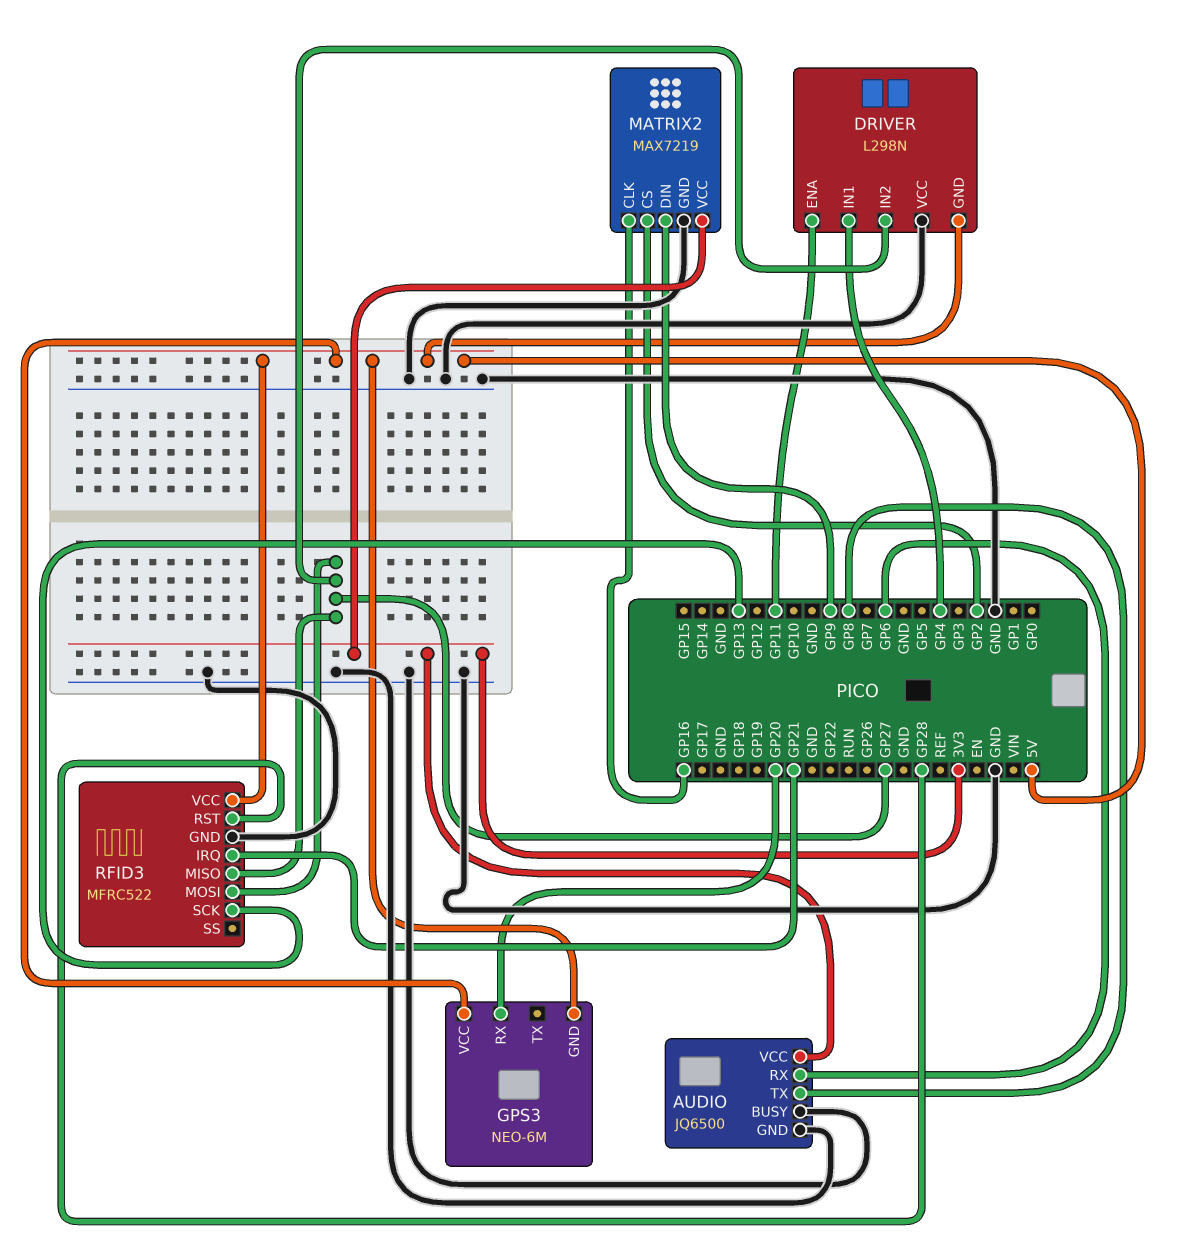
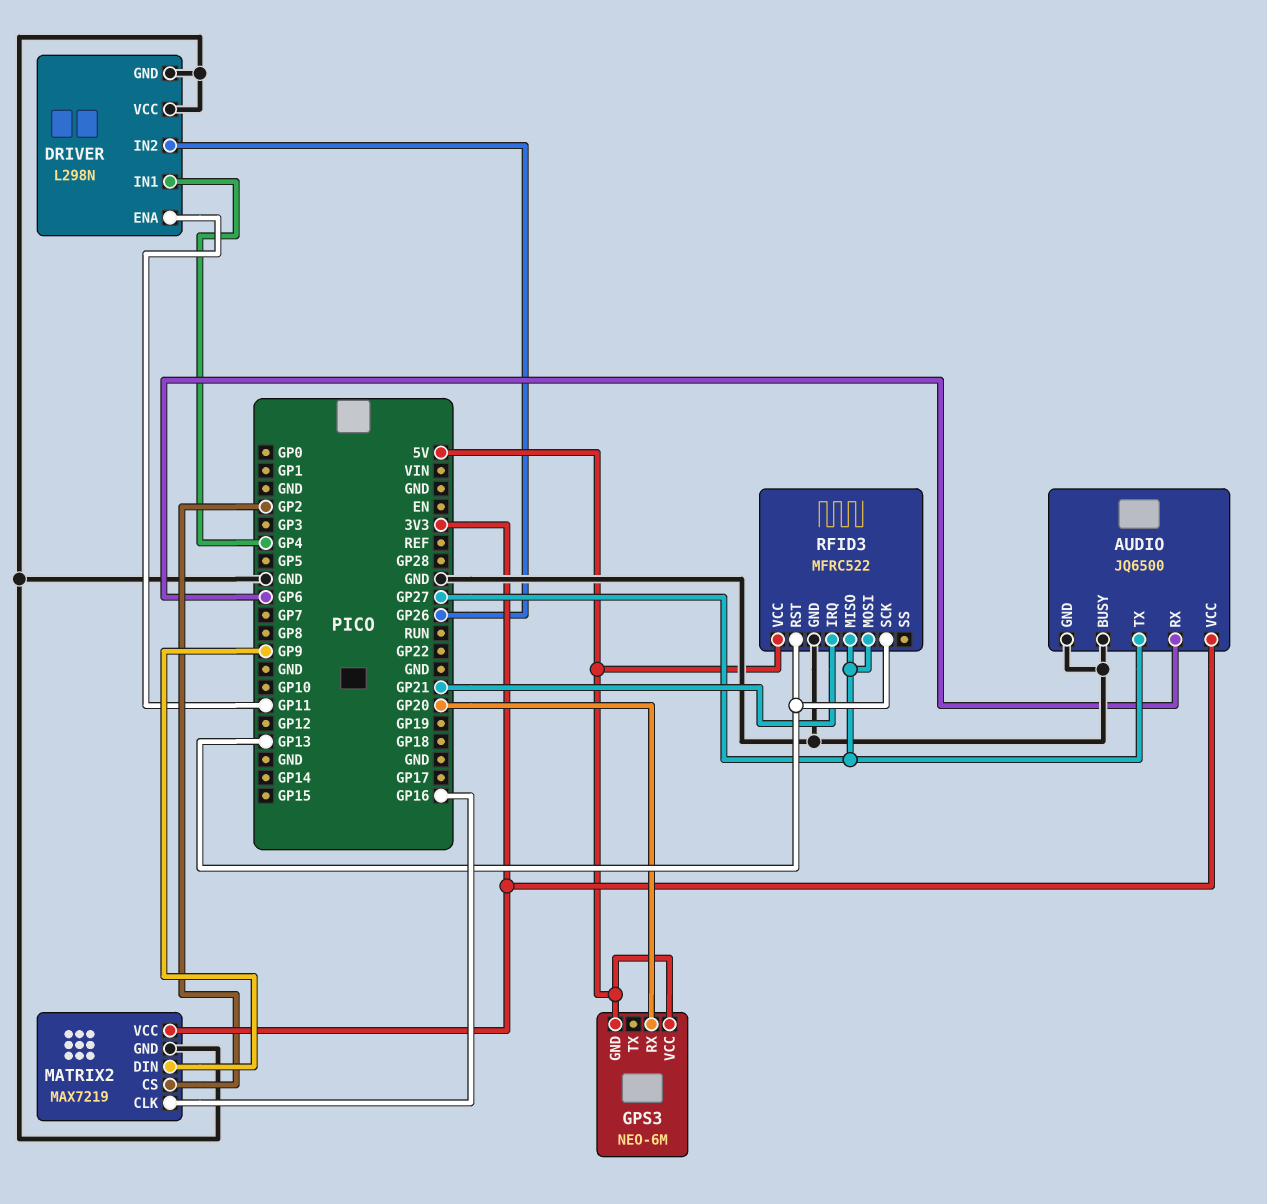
AUDIO pin TX: GP8 -> GP27
DRIVER pin GND: 5V -> GND
DRIVER pin IN2: GP27 -> GP26
RFID3 pin RST: GP28 -> GP13

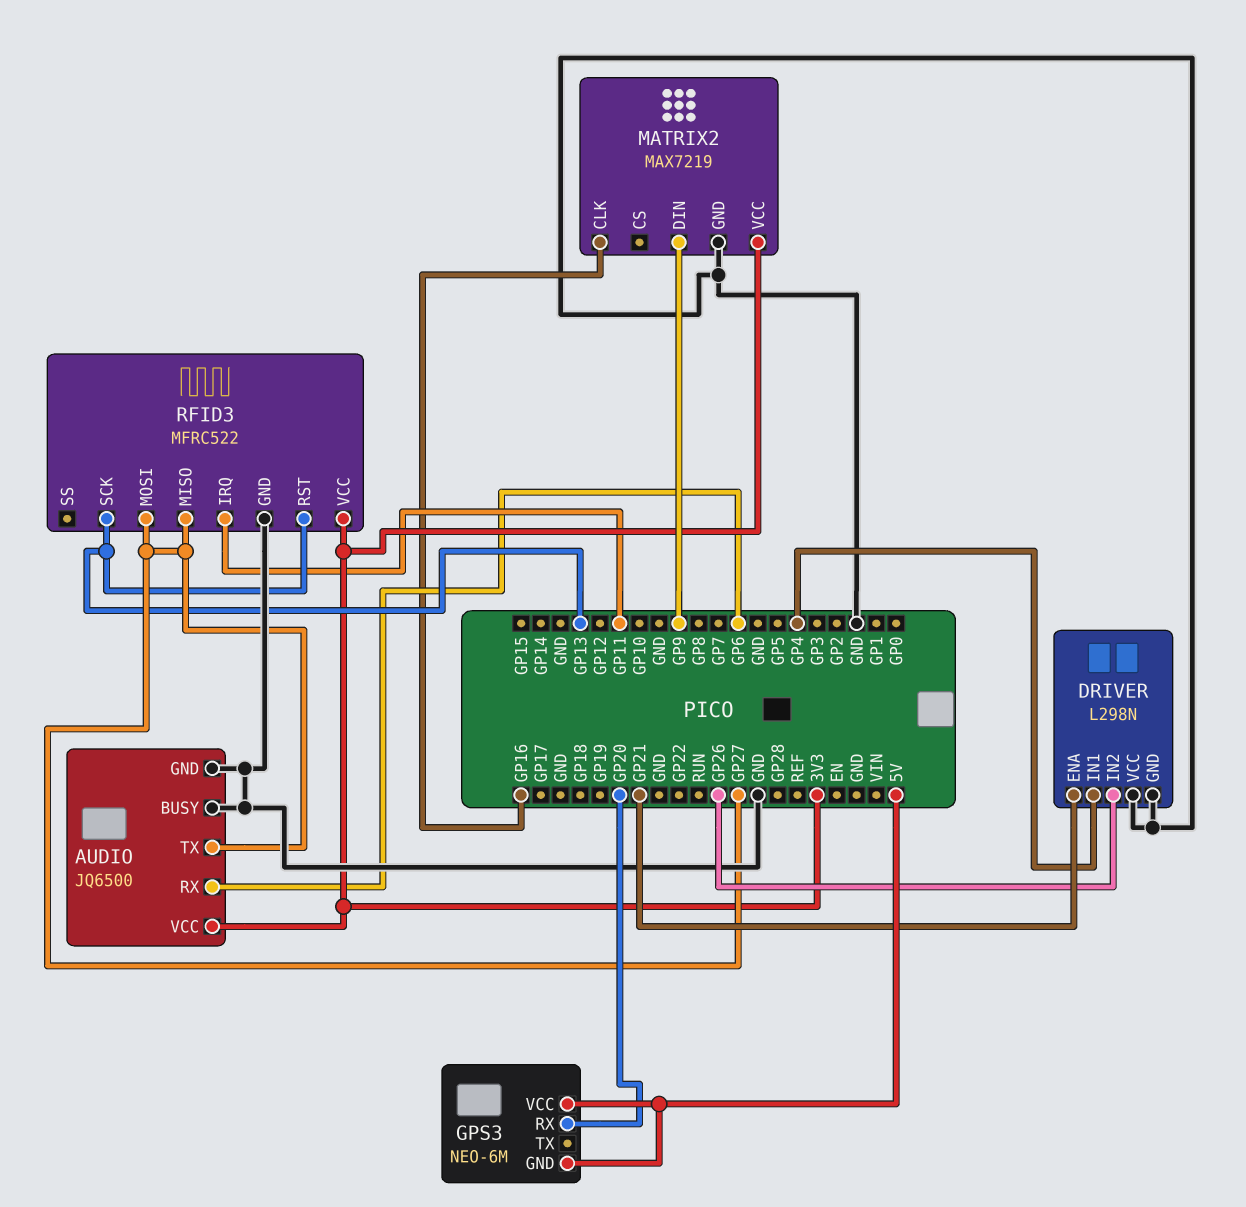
DRIVER pin ENA: GP11 -> GP21
MATRIX2 pin CS: GP2 -> none
RFID3 pin IRQ: GP21 -> GP11
RFID3 pin VCC: 5V -> 3V3

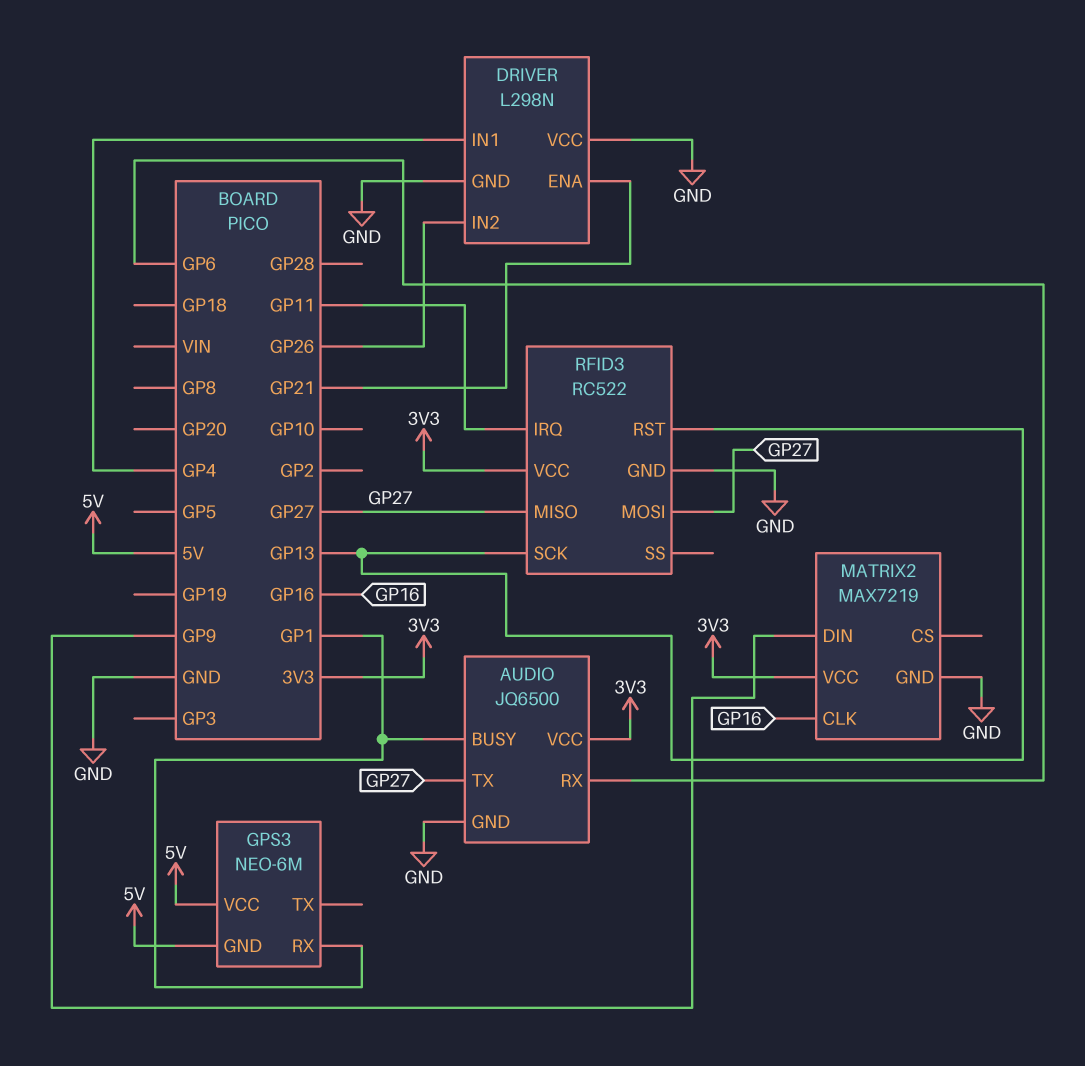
AUDIO pin BUSY: GND -> GP1
GPS3 pin RX: GP20 -> GP1
RFID3: MFRC522 -> RC522

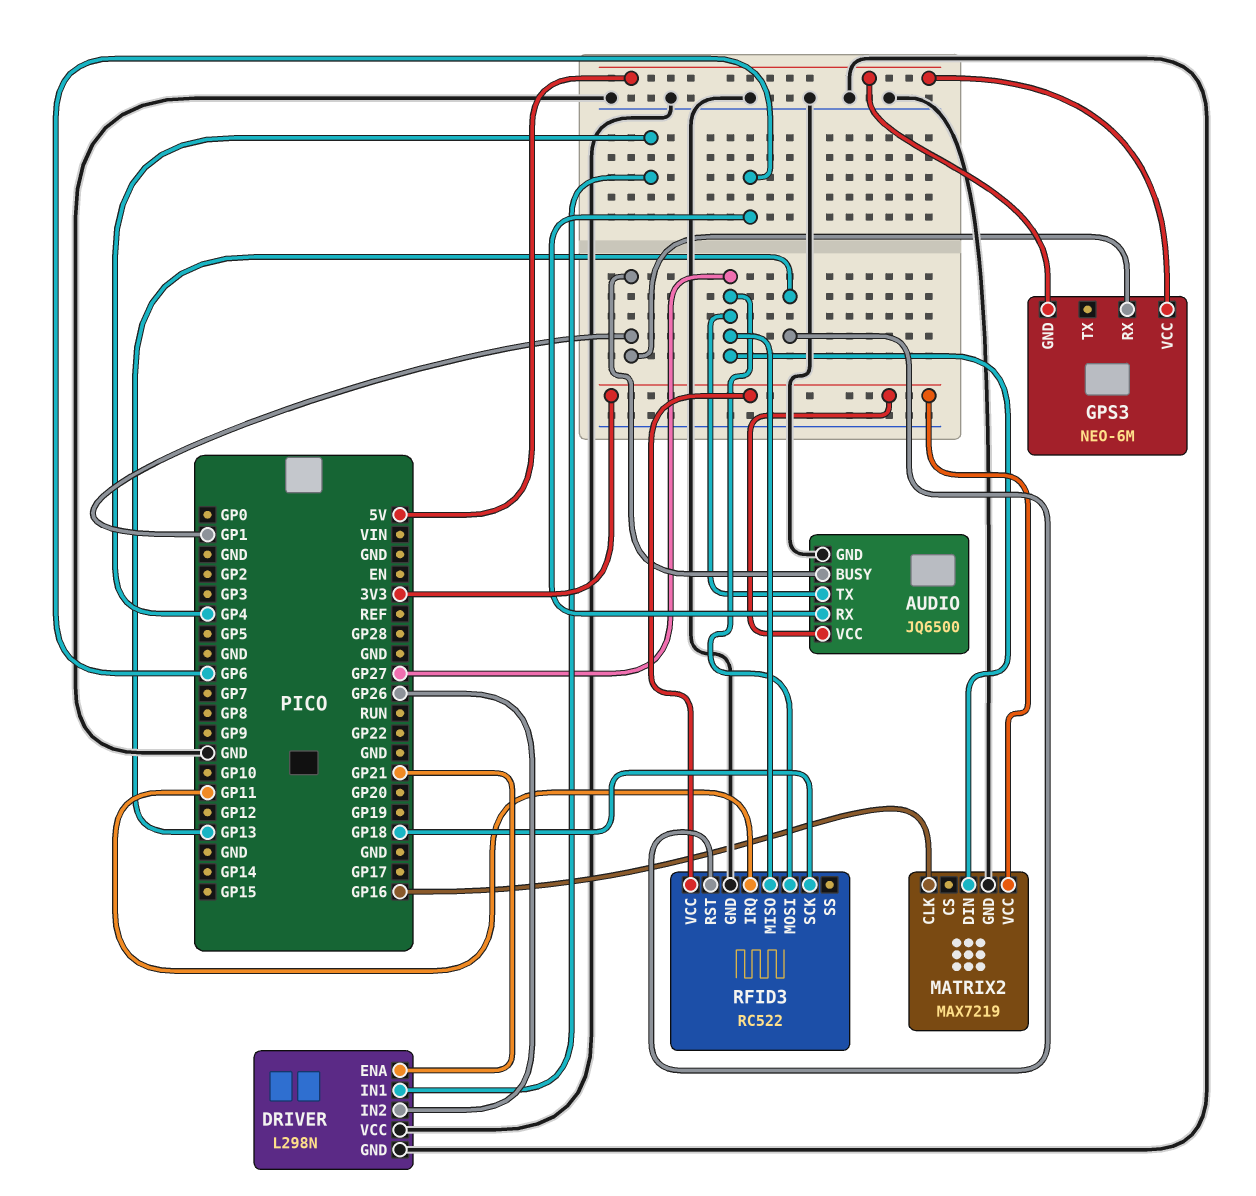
MATRIX2 pin DIN: GP9 -> GP27
RFID3 pin SCK: GP13 -> GP18

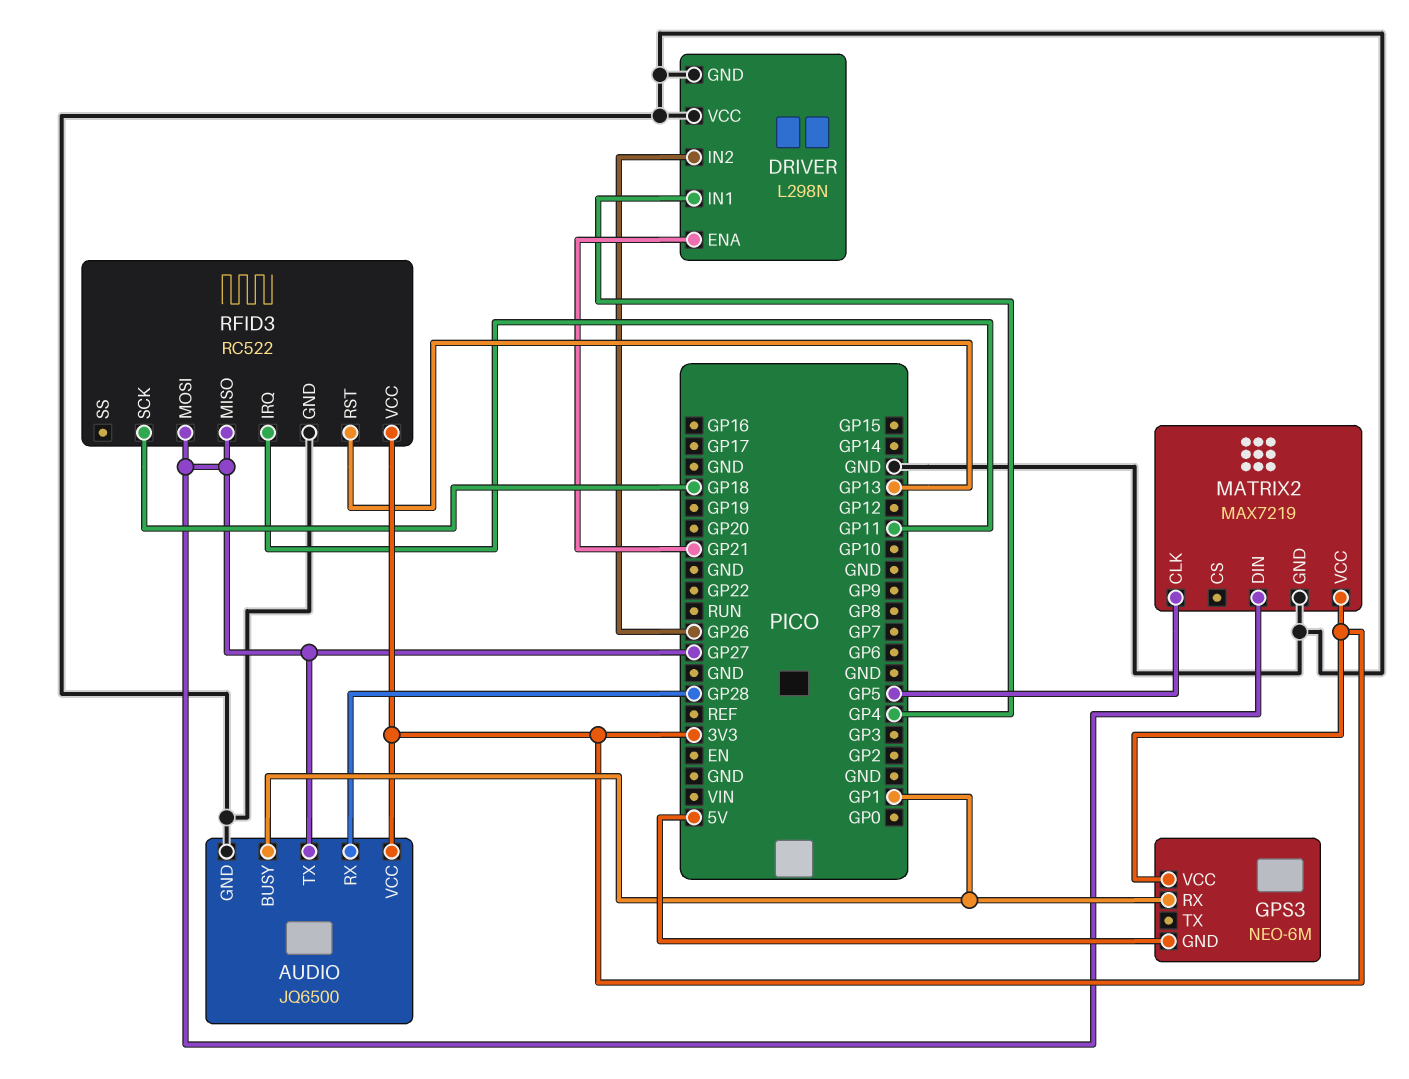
AUDIO pin RX: GP6 -> GP28
GPS3 pin VCC: 5V -> 3V3
MATRIX2 pin CLK: GP16 -> GP5

